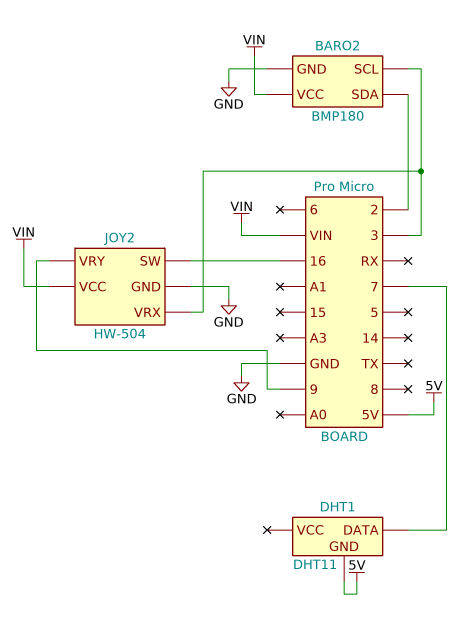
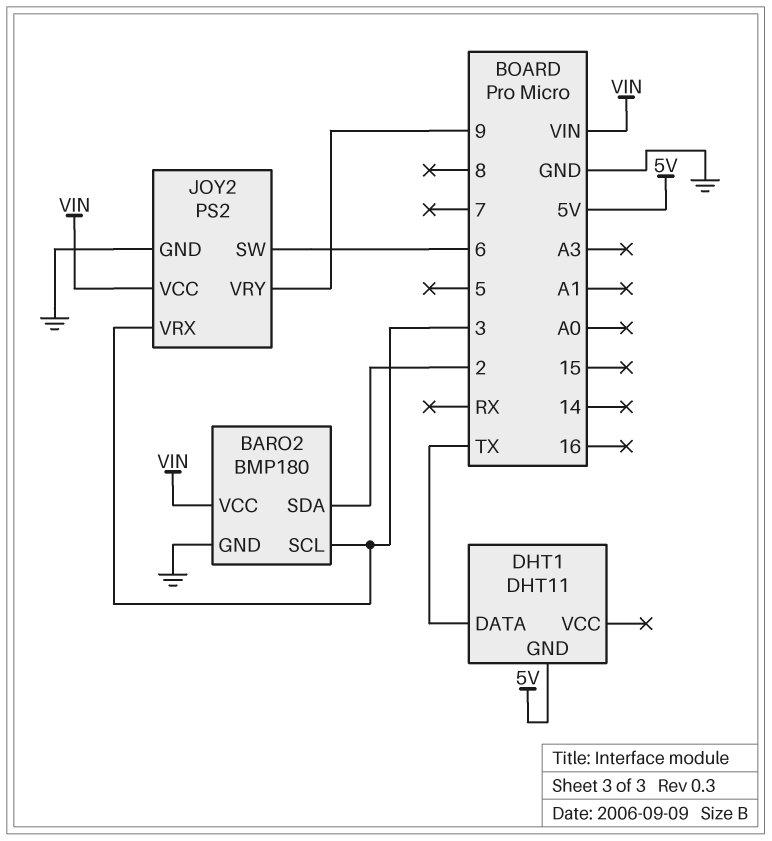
DHT1 pin DATA: 7 -> TX
JOY2: HW-504 -> PS2
JOY2 pin SW: 16 -> 6

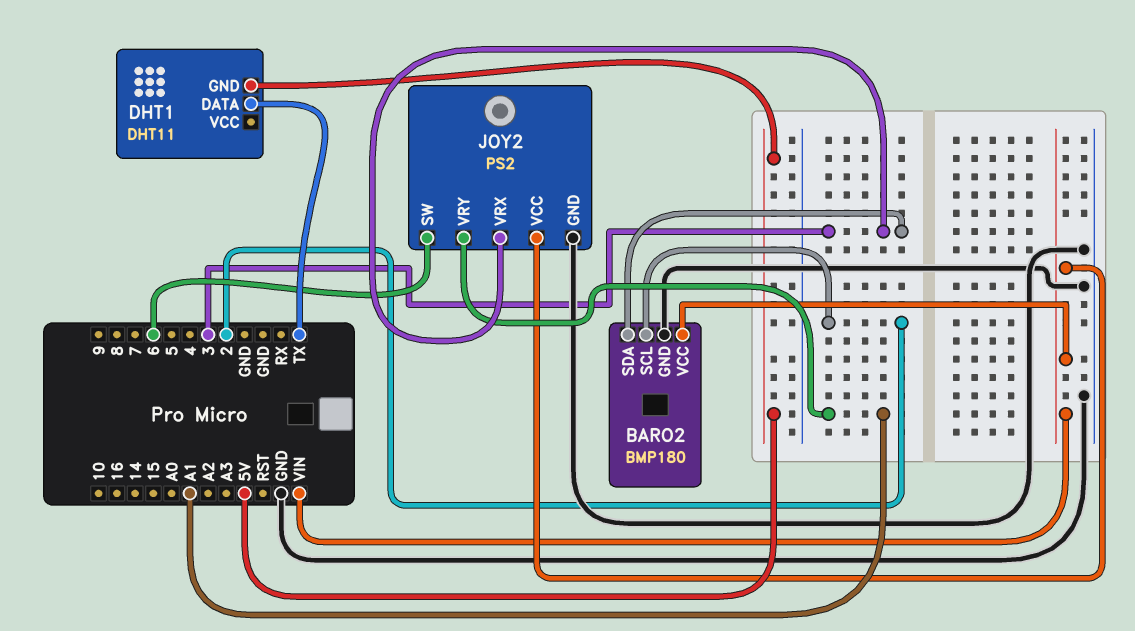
BARO2 pin SCL: 3 -> 2
BARO2 pin SDA: 2 -> 3
JOY2 pin VRY: 9 -> A1

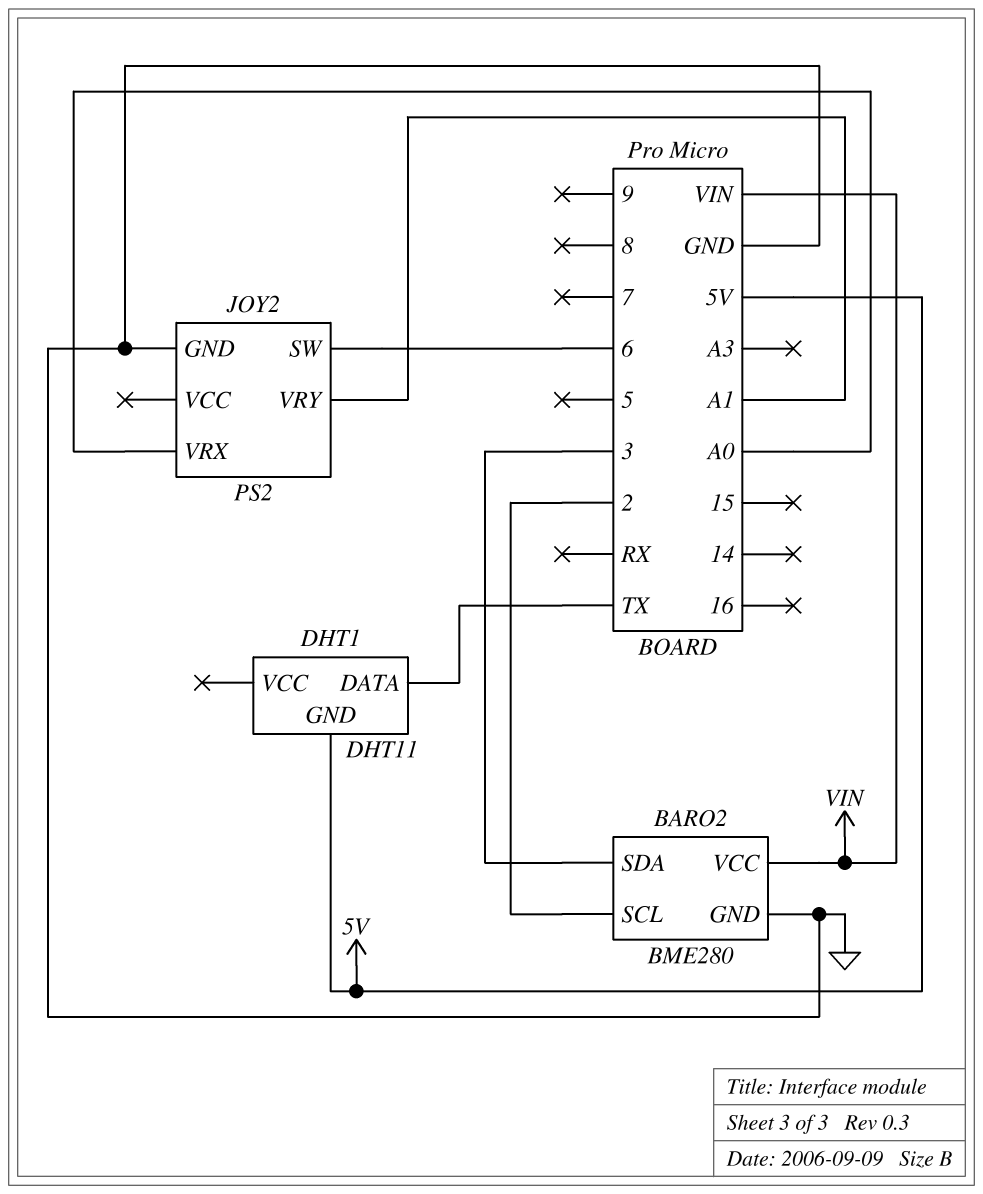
BARO2: BMP180 -> BME280
JOY2 pin VCC: VIN -> none
JOY2 pin VRX: 3 -> A0

